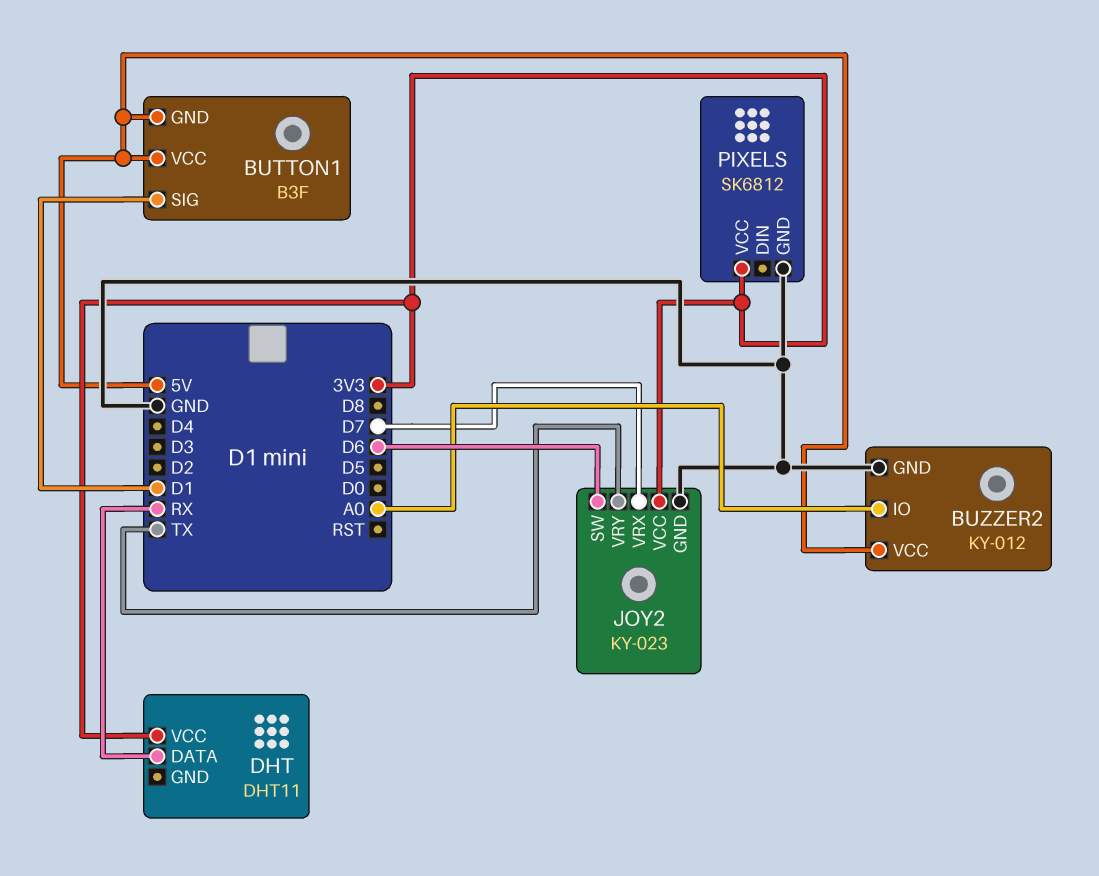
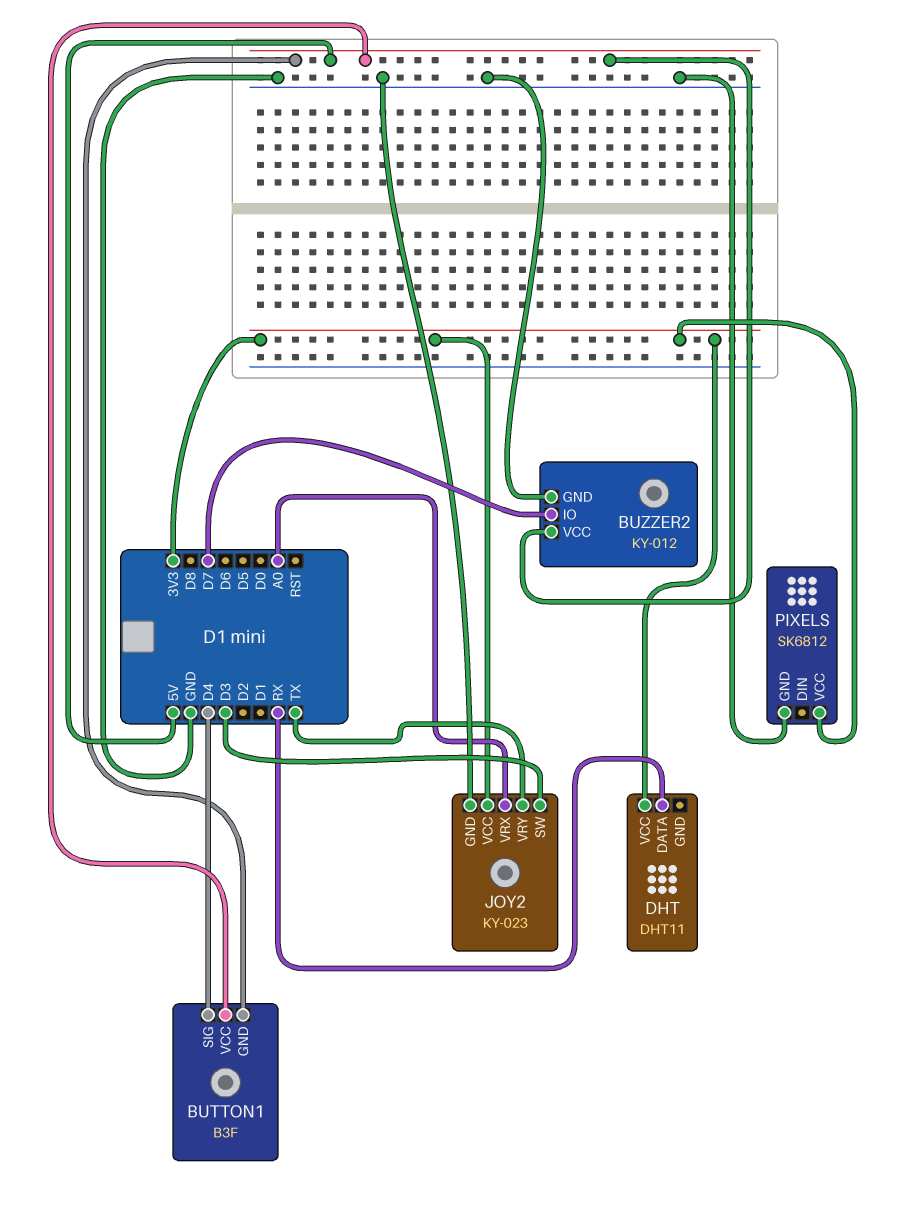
BUTTON1 pin SIG: D1 -> D4
BUZZER2 pin IO: A0 -> D7
JOY2 pin SW: D6 -> D3
JOY2 pin VRX: D7 -> A0

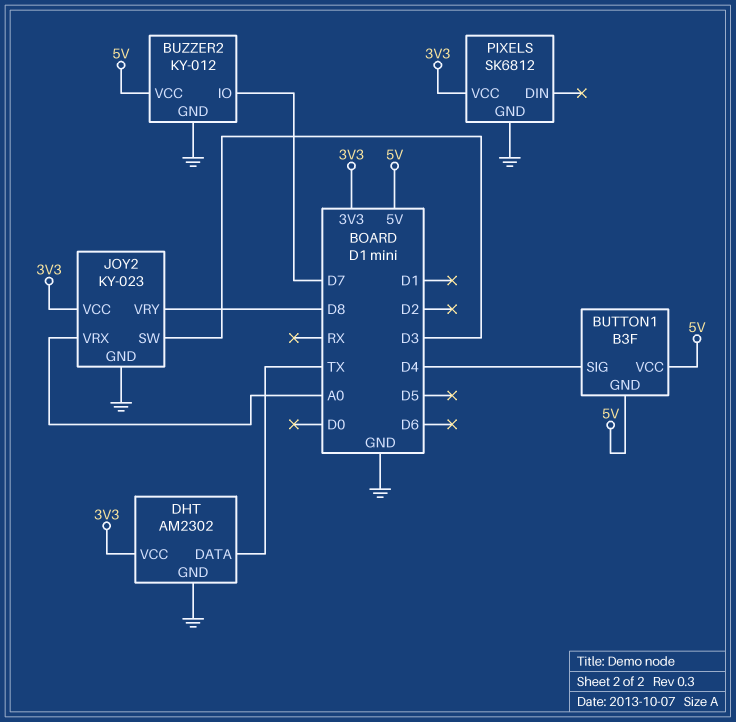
DHT: DHT11 -> AM2302
DHT pin DATA: RX -> TX
DHT pin GND: none -> GND
JOY2 pin VRY: TX -> D8

